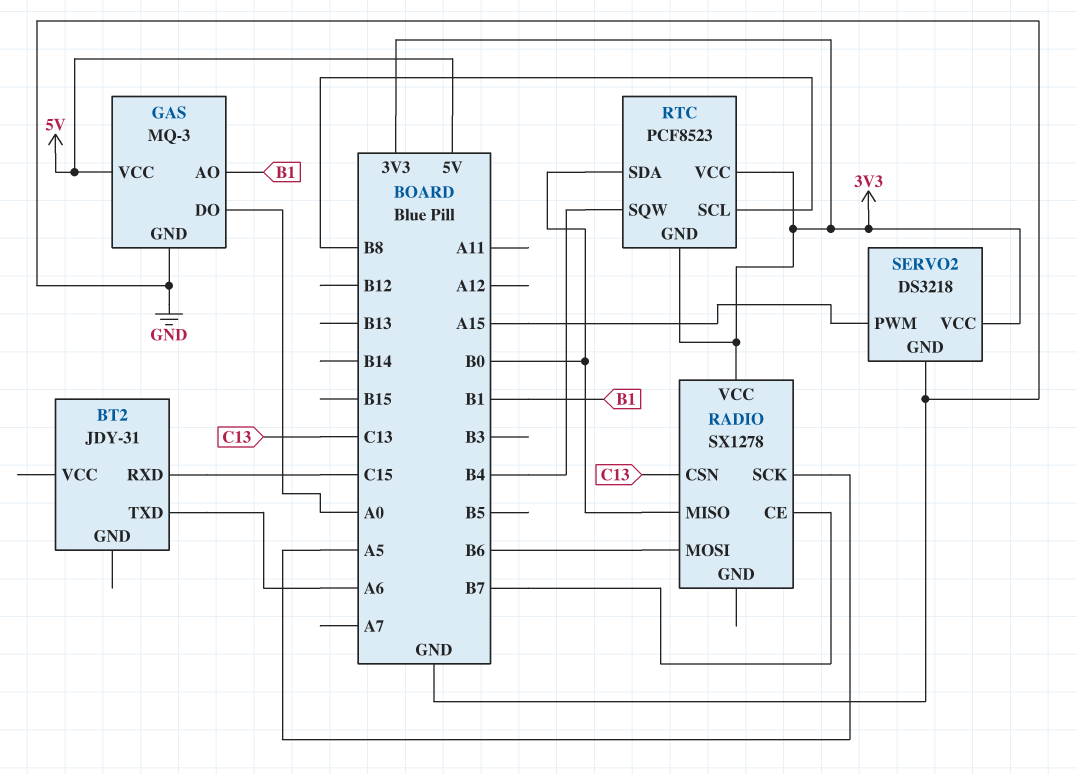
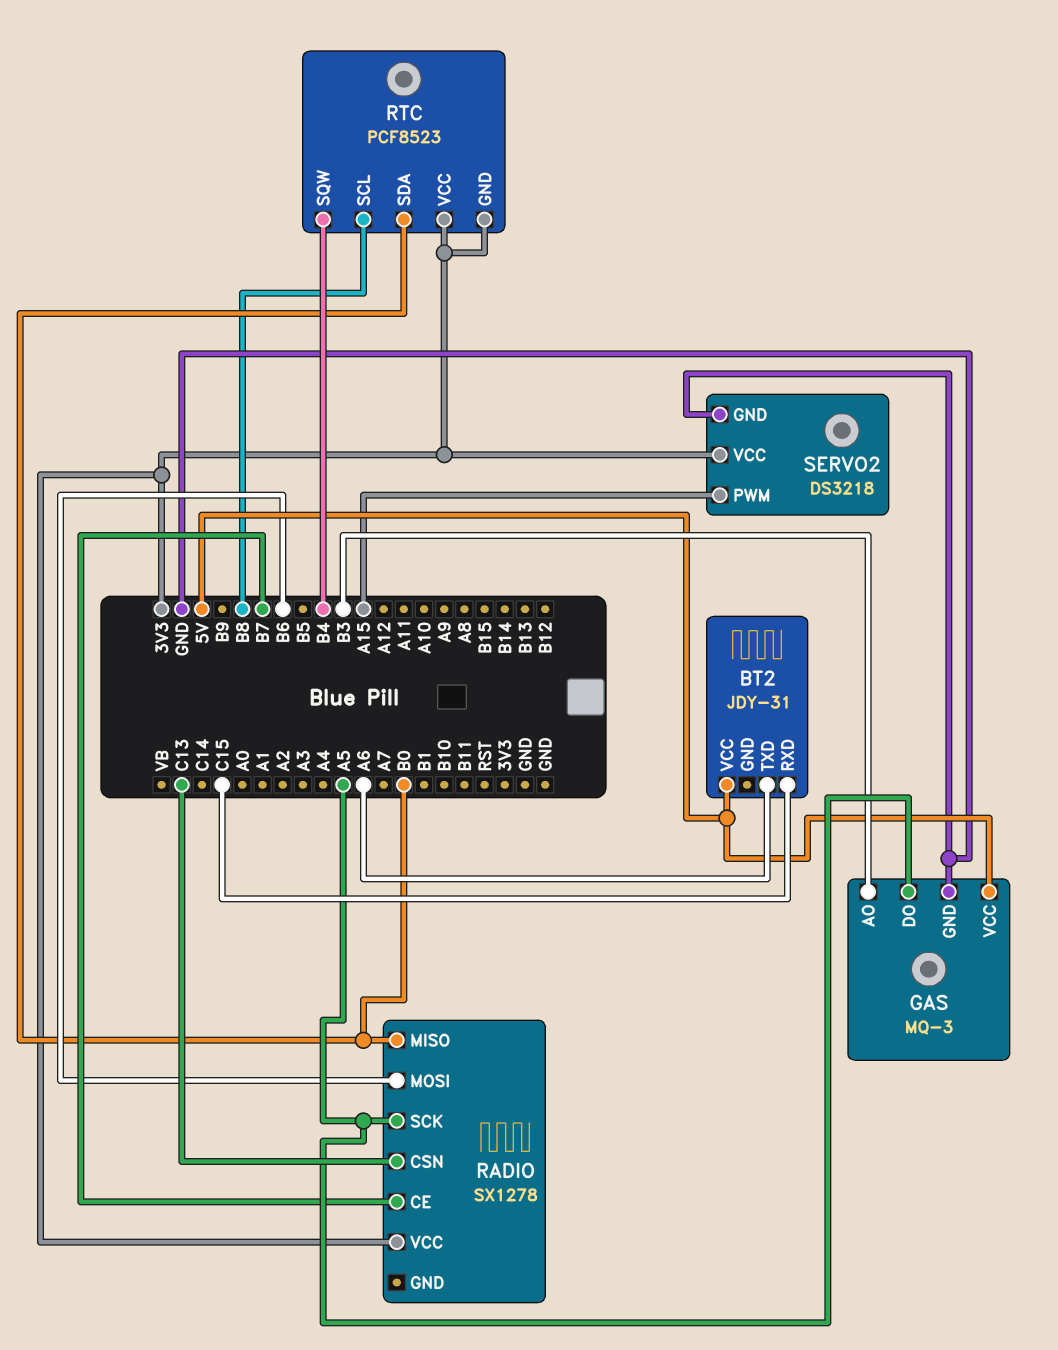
BT2 pin VCC: none -> 5V
GAS pin AO: B1 -> B3
GAS pin DO: A0 -> A5

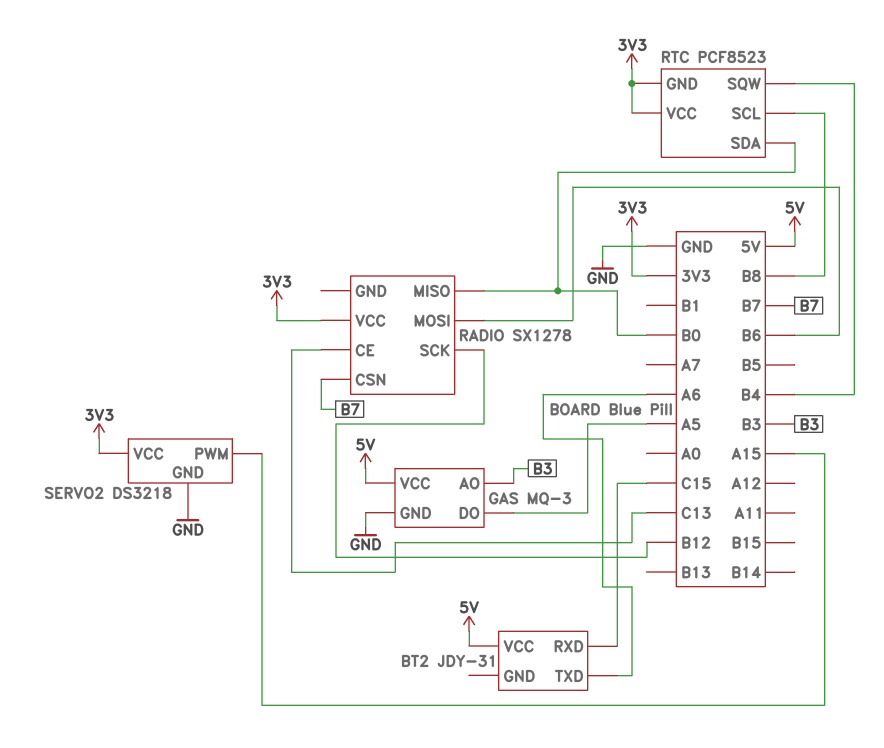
RADIO pin CE: B7 -> C13
RADIO pin CSN: C13 -> B7
RADIO pin SCK: A5 -> B12

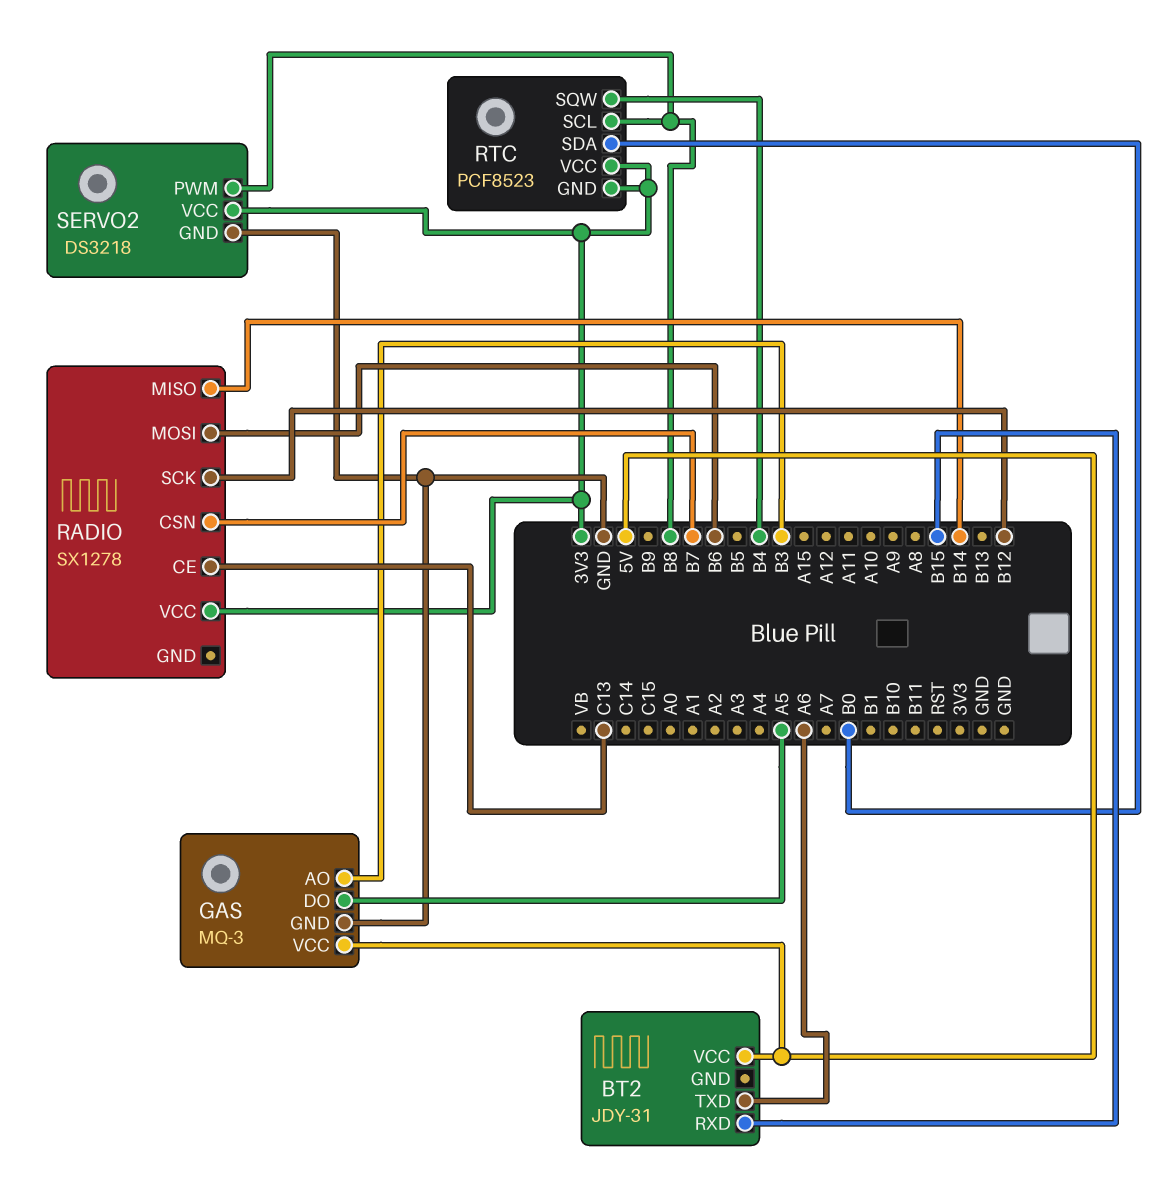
BT2 pin RXD: C15 -> B15
RADIO pin MISO: B0 -> B14
SERVO2 pin PWM: A15 -> B8

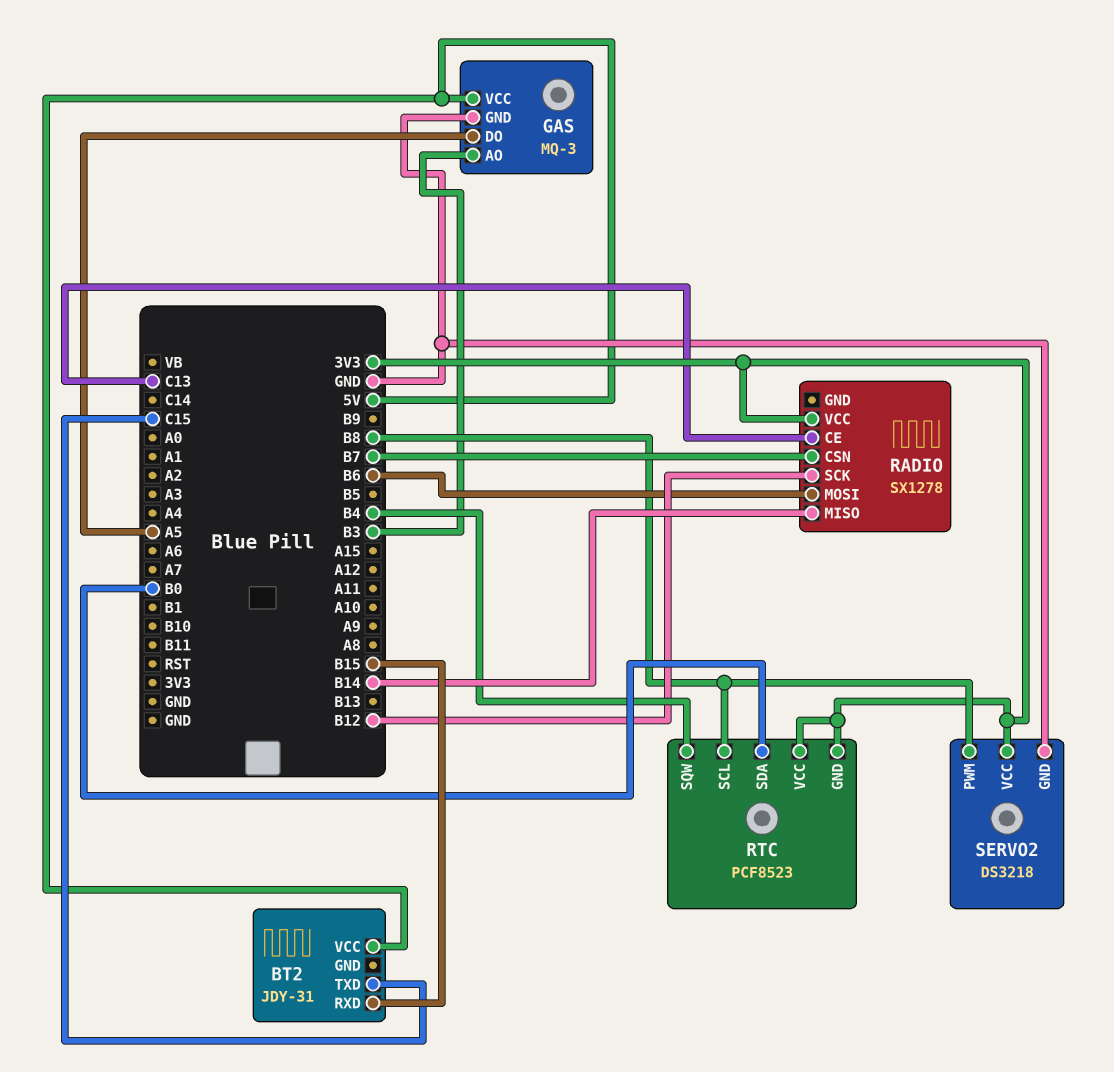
BT2 pin TXD: A6 -> C15

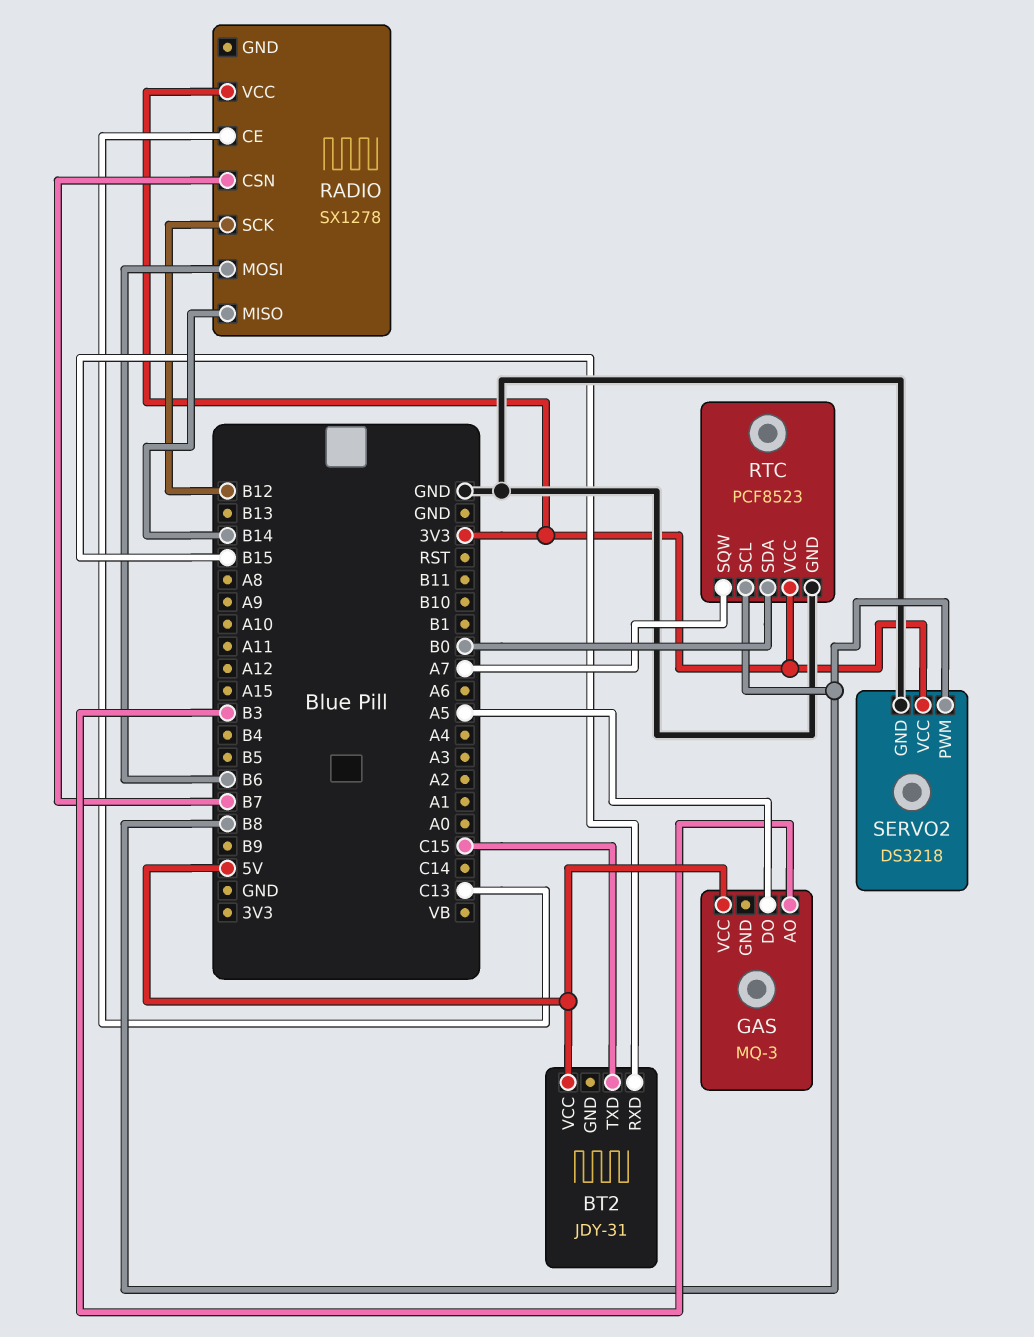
GAS pin GND: GND -> none
RTC pin GND: 3V3 -> GND
RTC pin SQW: B4 -> A7

